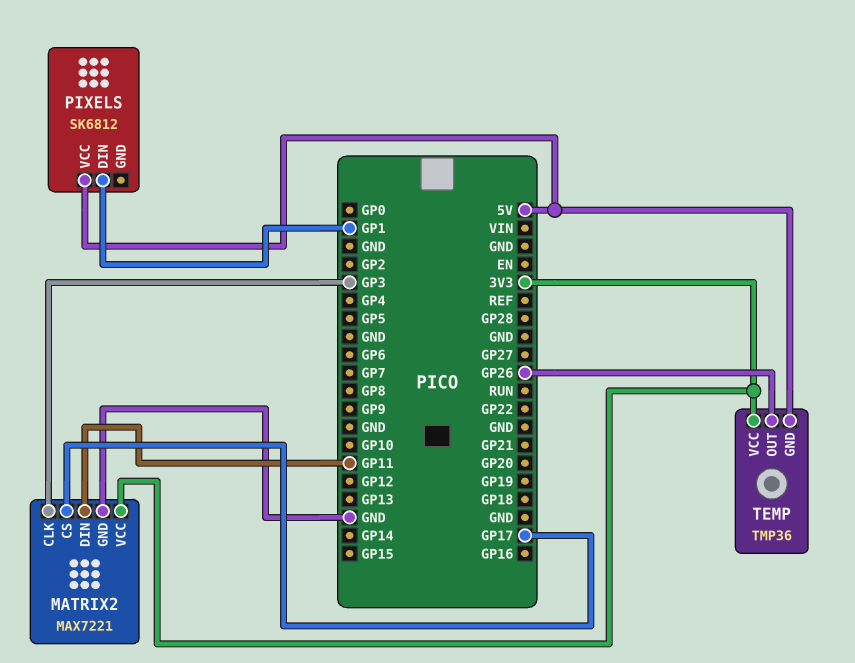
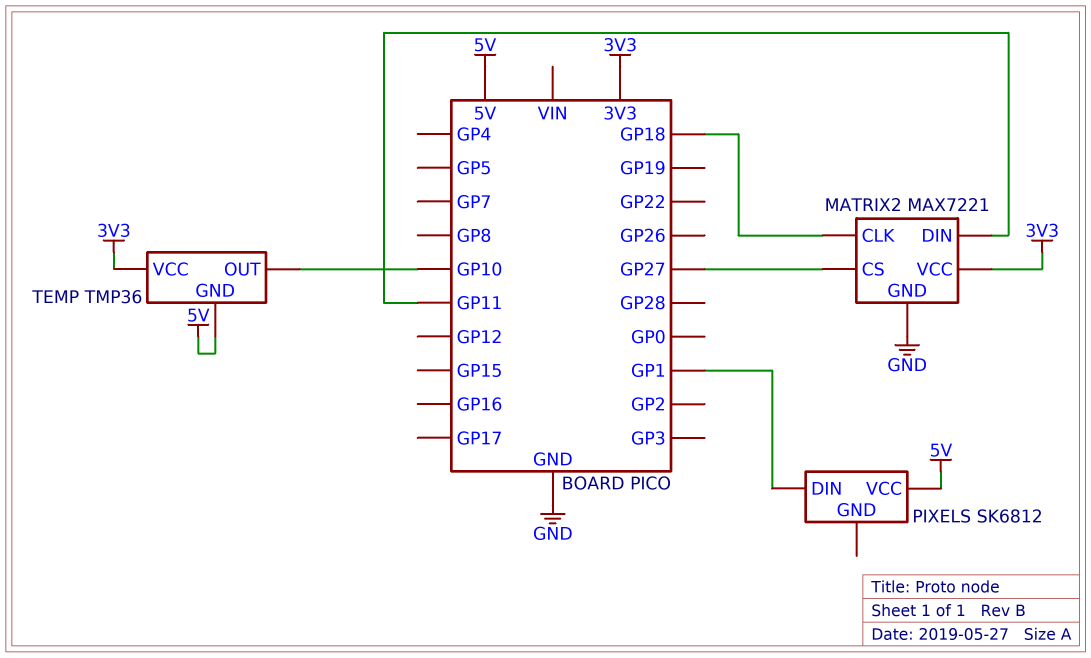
MATRIX2 pin CLK: GP3 -> GP18
MATRIX2 pin CS: GP17 -> GP27
TEMP pin OUT: GP26 -> GP10

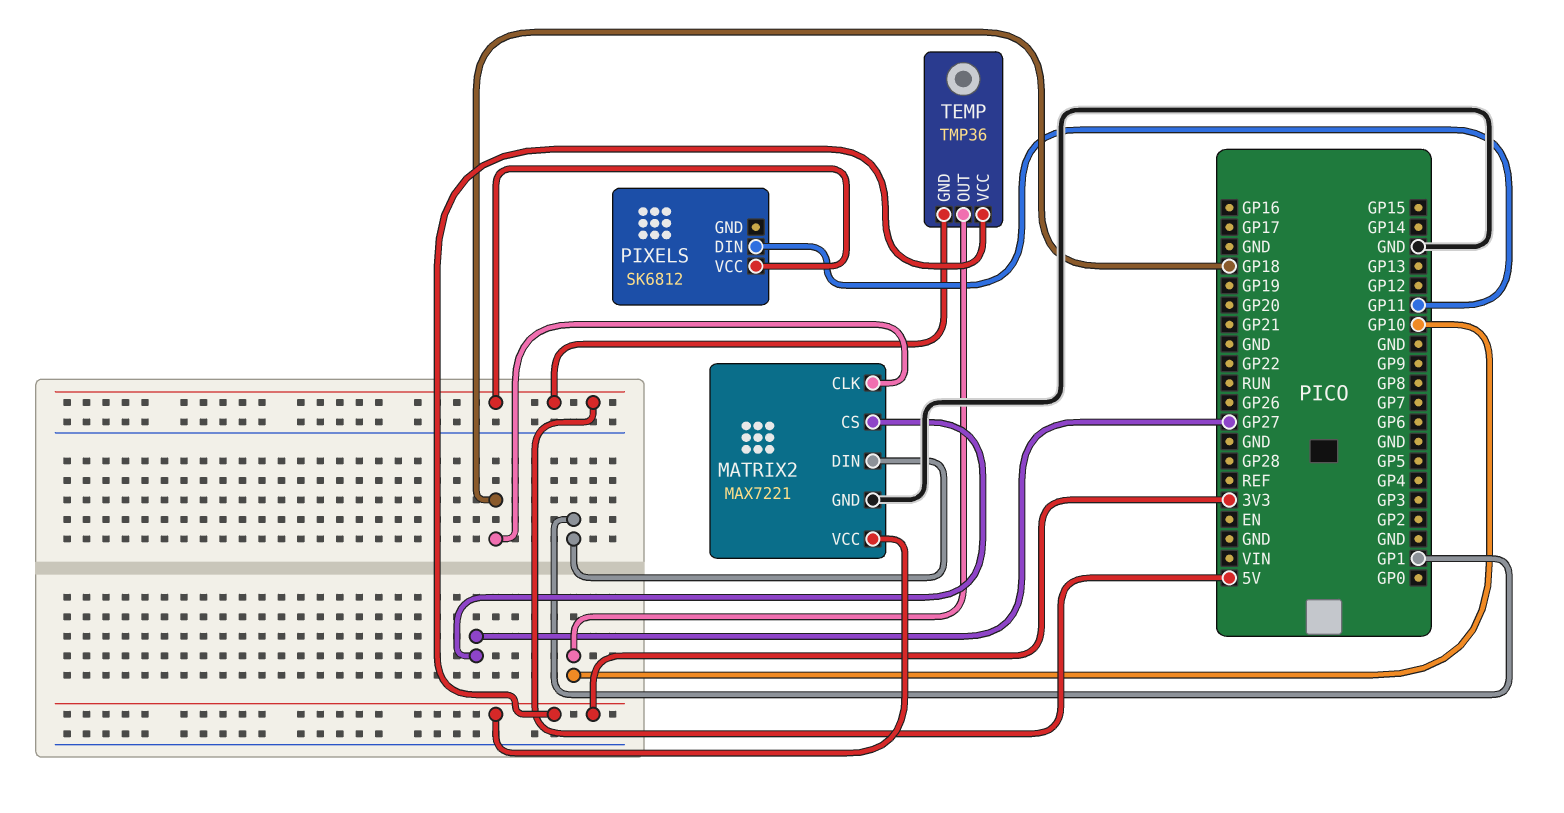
MATRIX2 pin DIN: GP11 -> GP1
PIXELS pin DIN: GP1 -> GP11

